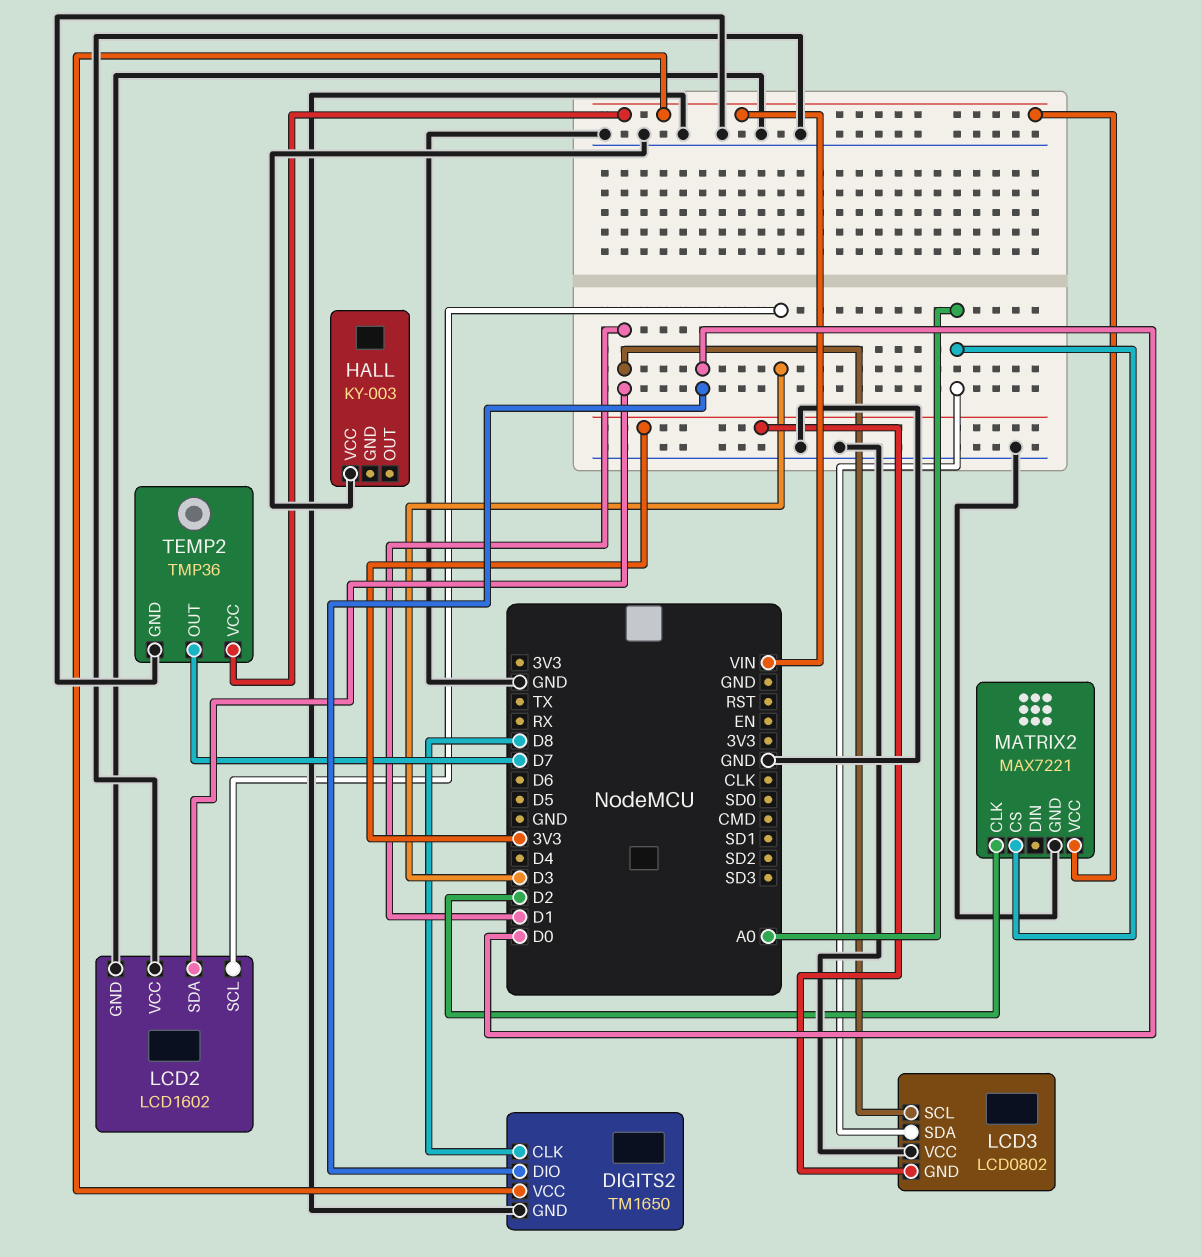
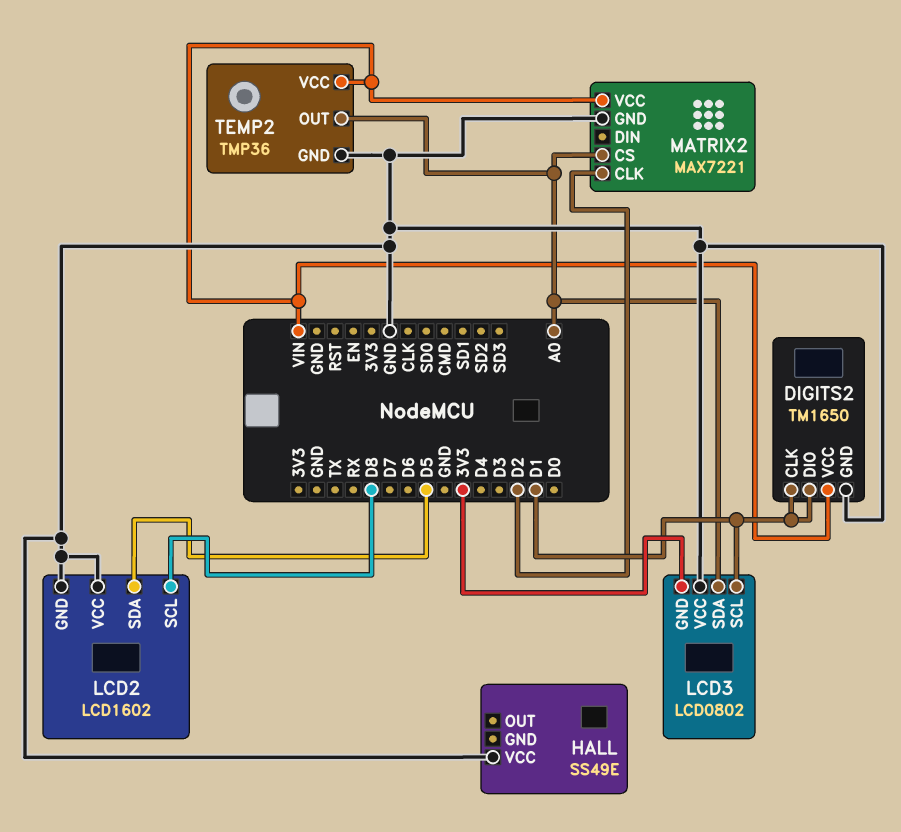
DIGITS2 pin CLK: D8 -> D1
DIGITS2 pin DIO: D0 -> D1
HALL: KY-003 -> SS49E
LCD2 pin SCL: D3 -> D8
LCD2 pin SDA: D1 -> D5
TEMP2 pin OUT: D7 -> A0

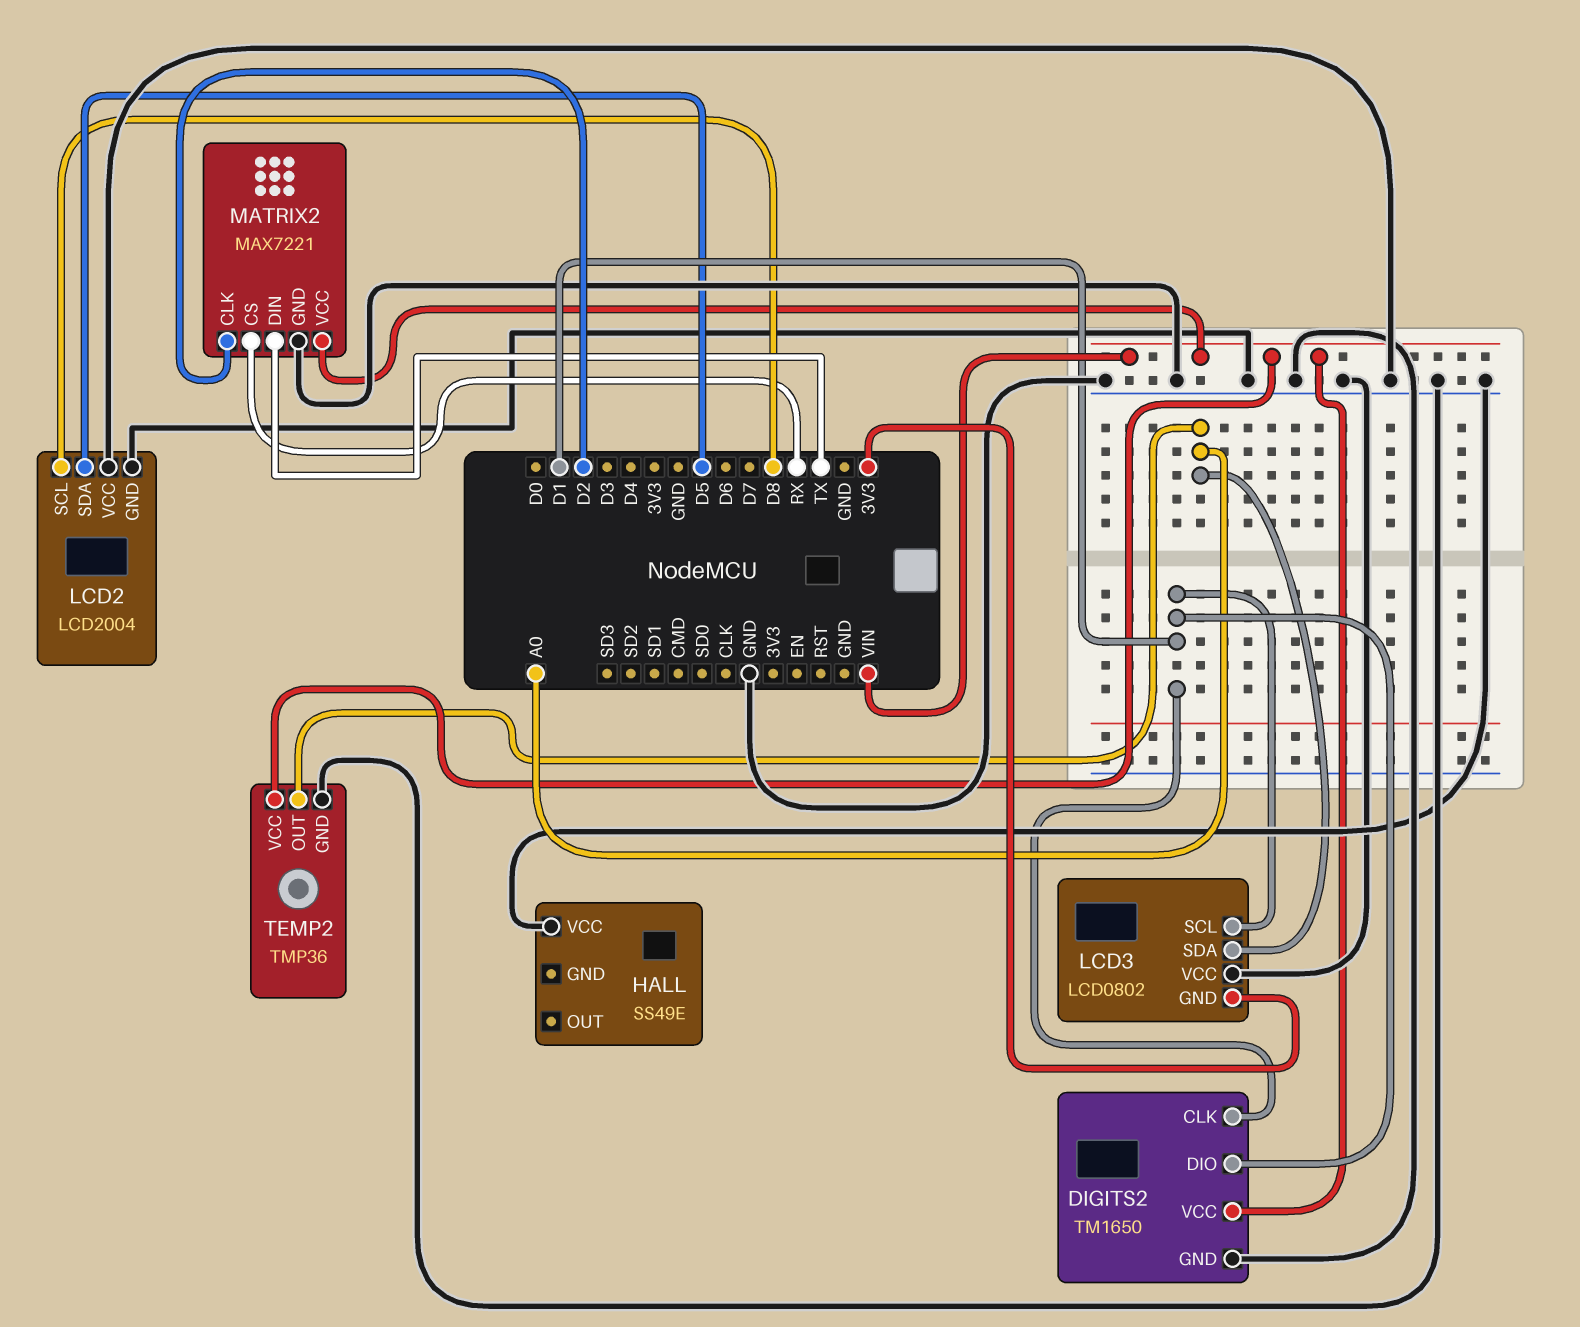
LCD2: LCD1602 -> LCD2004
MATRIX2 pin CS: A0 -> RX
MATRIX2 pin DIN: none -> TX

